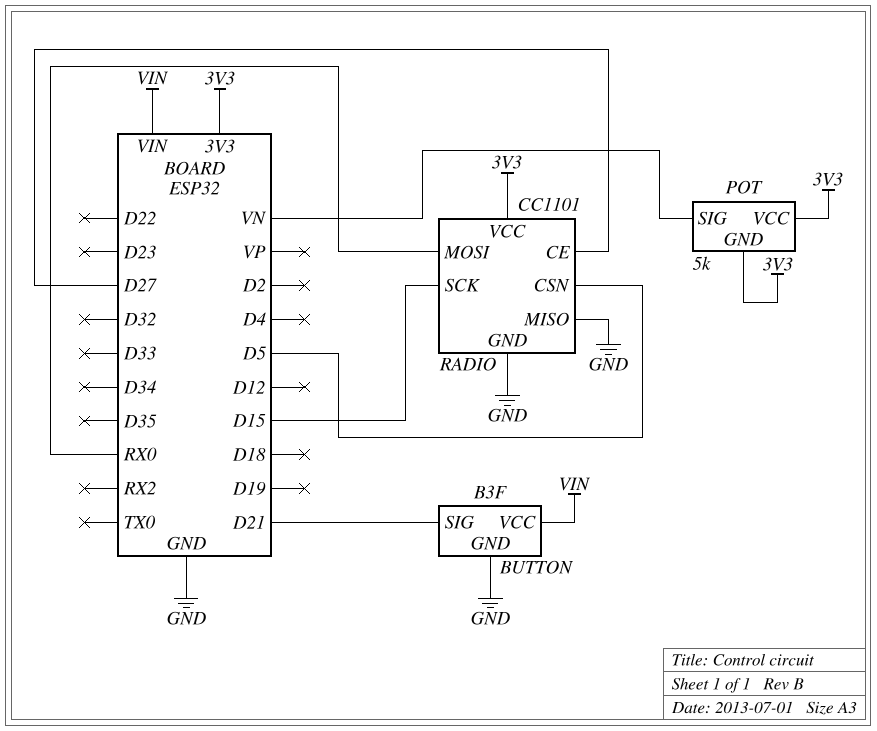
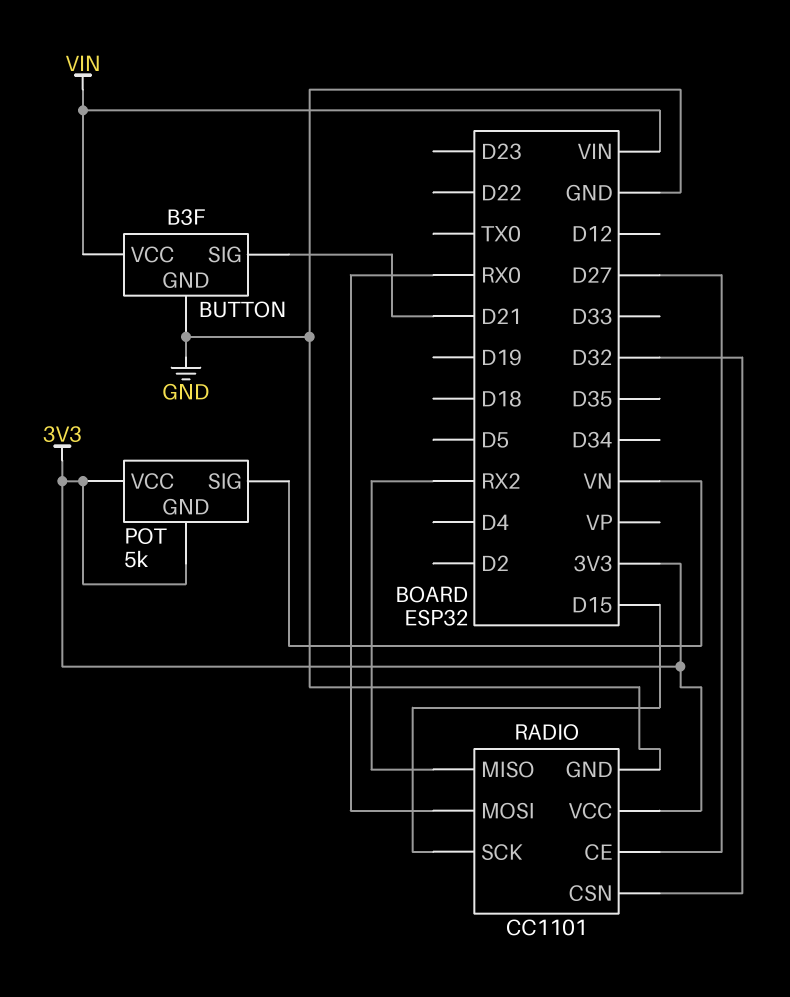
RADIO pin CSN: D5 -> D32
RADIO pin MISO: GND -> RX2

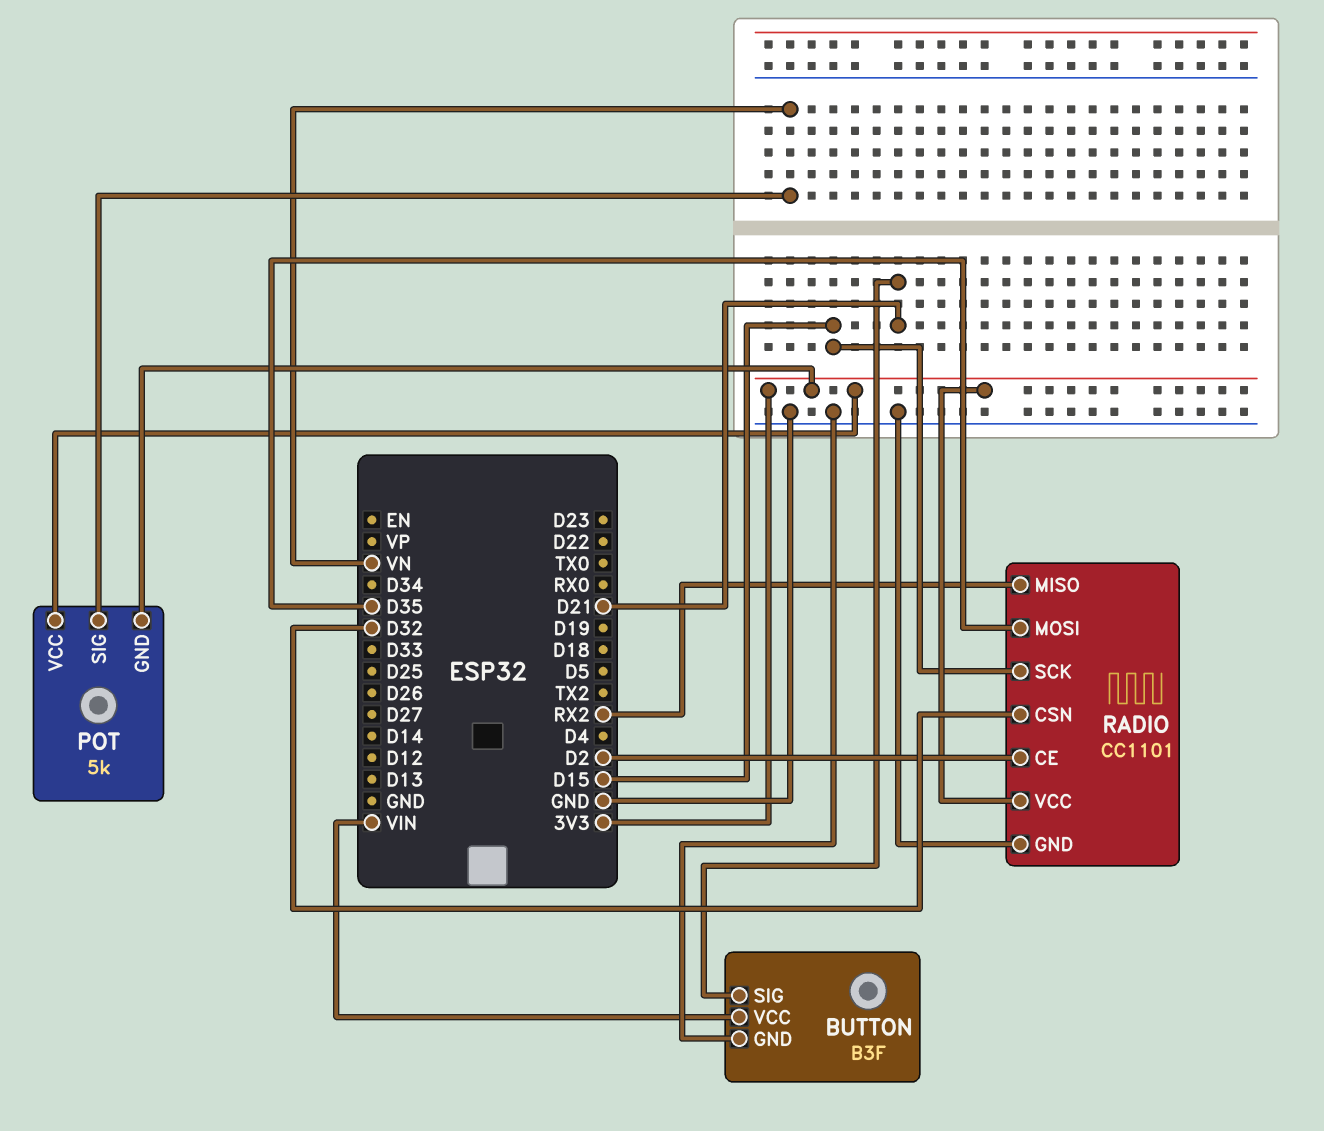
RADIO pin CE: D27 -> D2
RADIO pin MOSI: RX0 -> D35

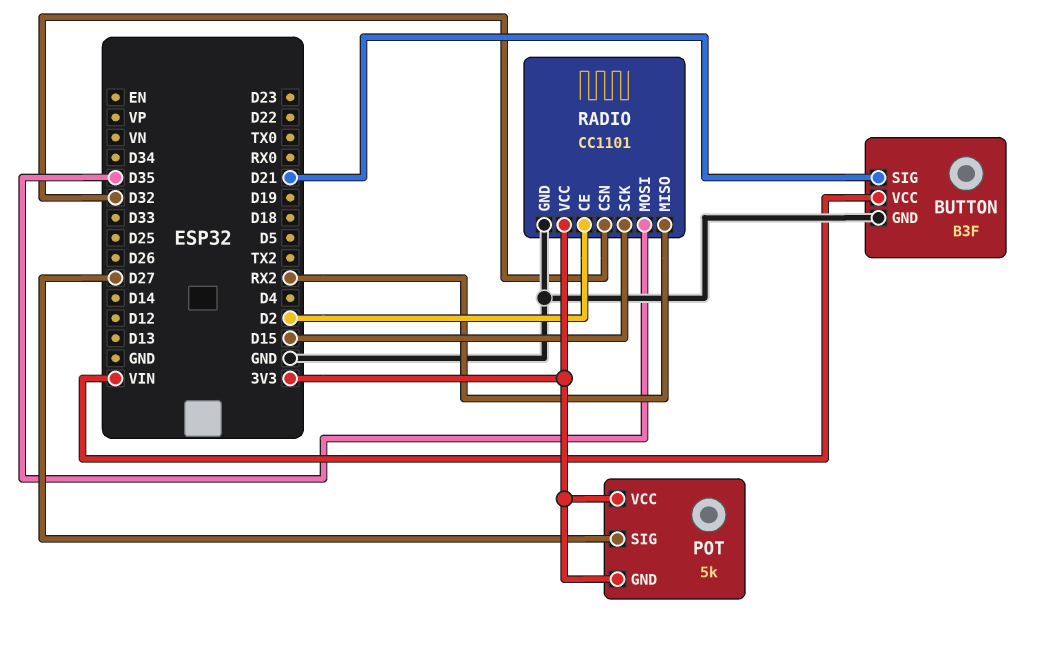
POT pin SIG: VN -> D27

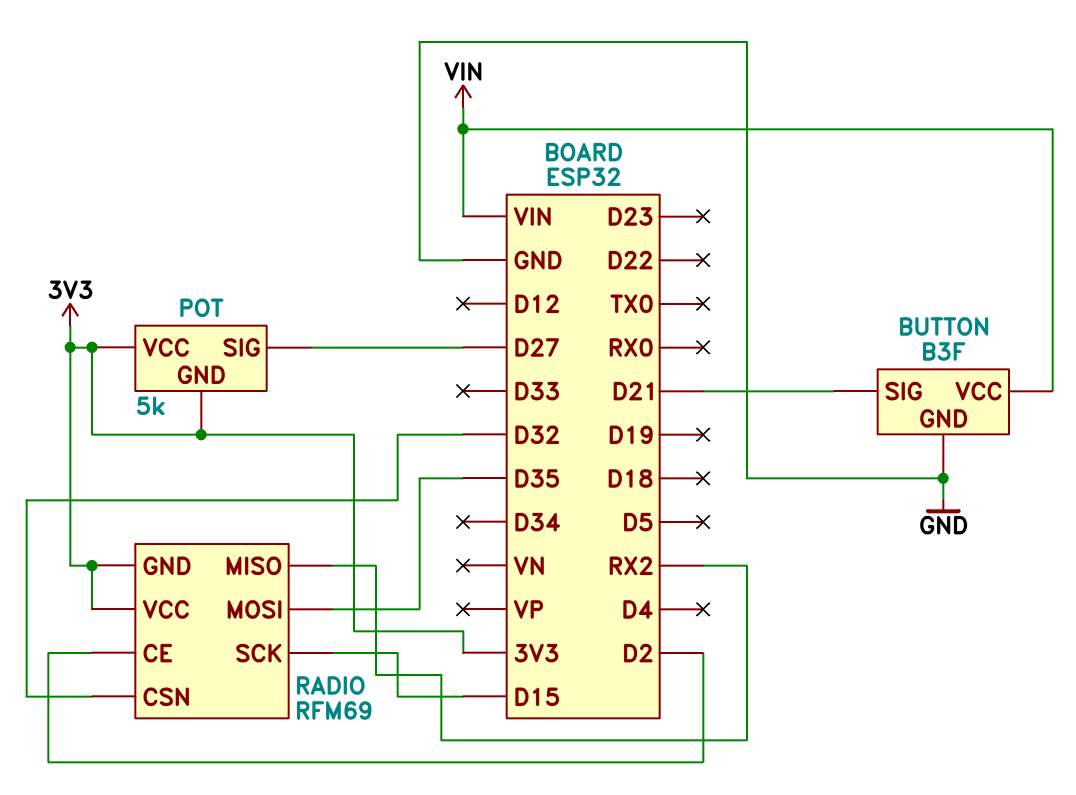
RADIO: CC1101 -> RFM69
RADIO pin GND: GND -> 3V3

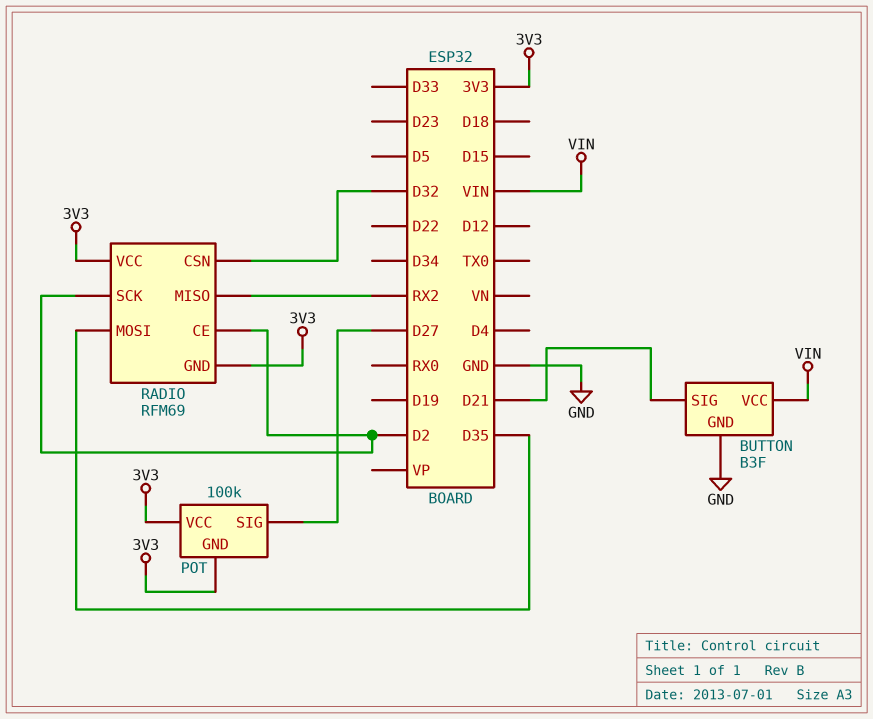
POT: 5k -> 100k
RADIO pin SCK: D15 -> D2

